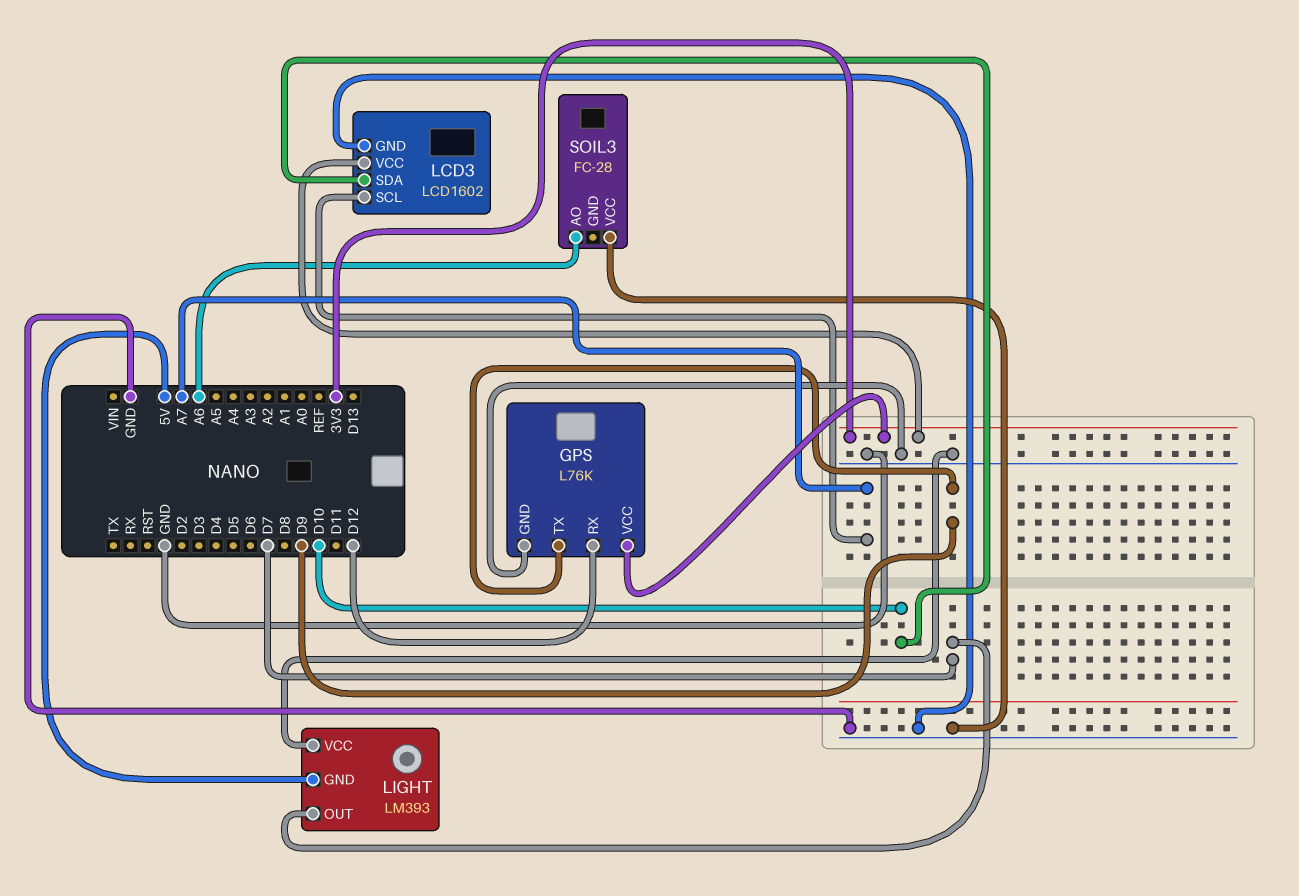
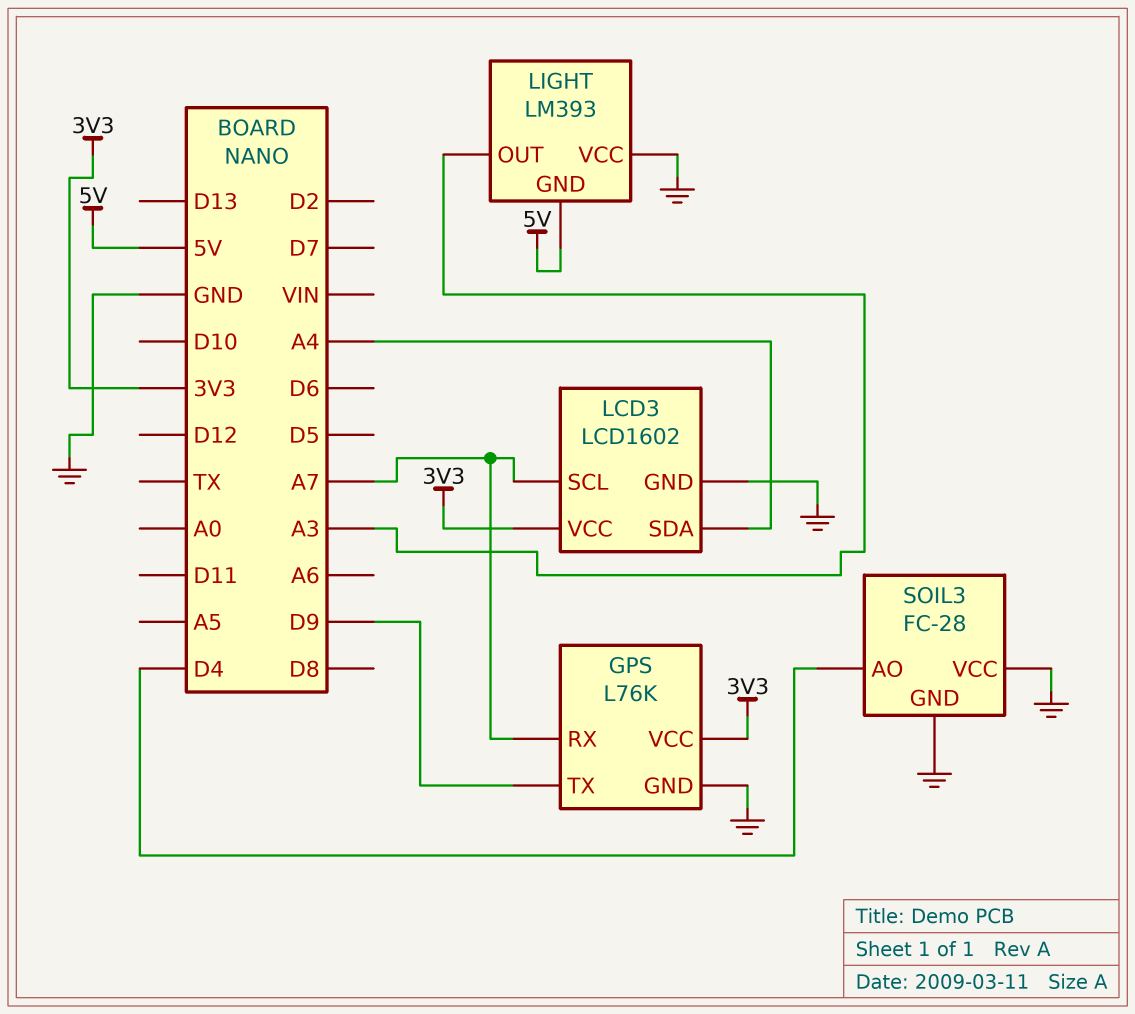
GPS pin RX: D12 -> A7
LCD3 pin SDA: D10 -> A4
LIGHT pin OUT: D7 -> A3
SOIL3 pin AO: A6 -> D4
SOIL3 pin GND: none -> GND

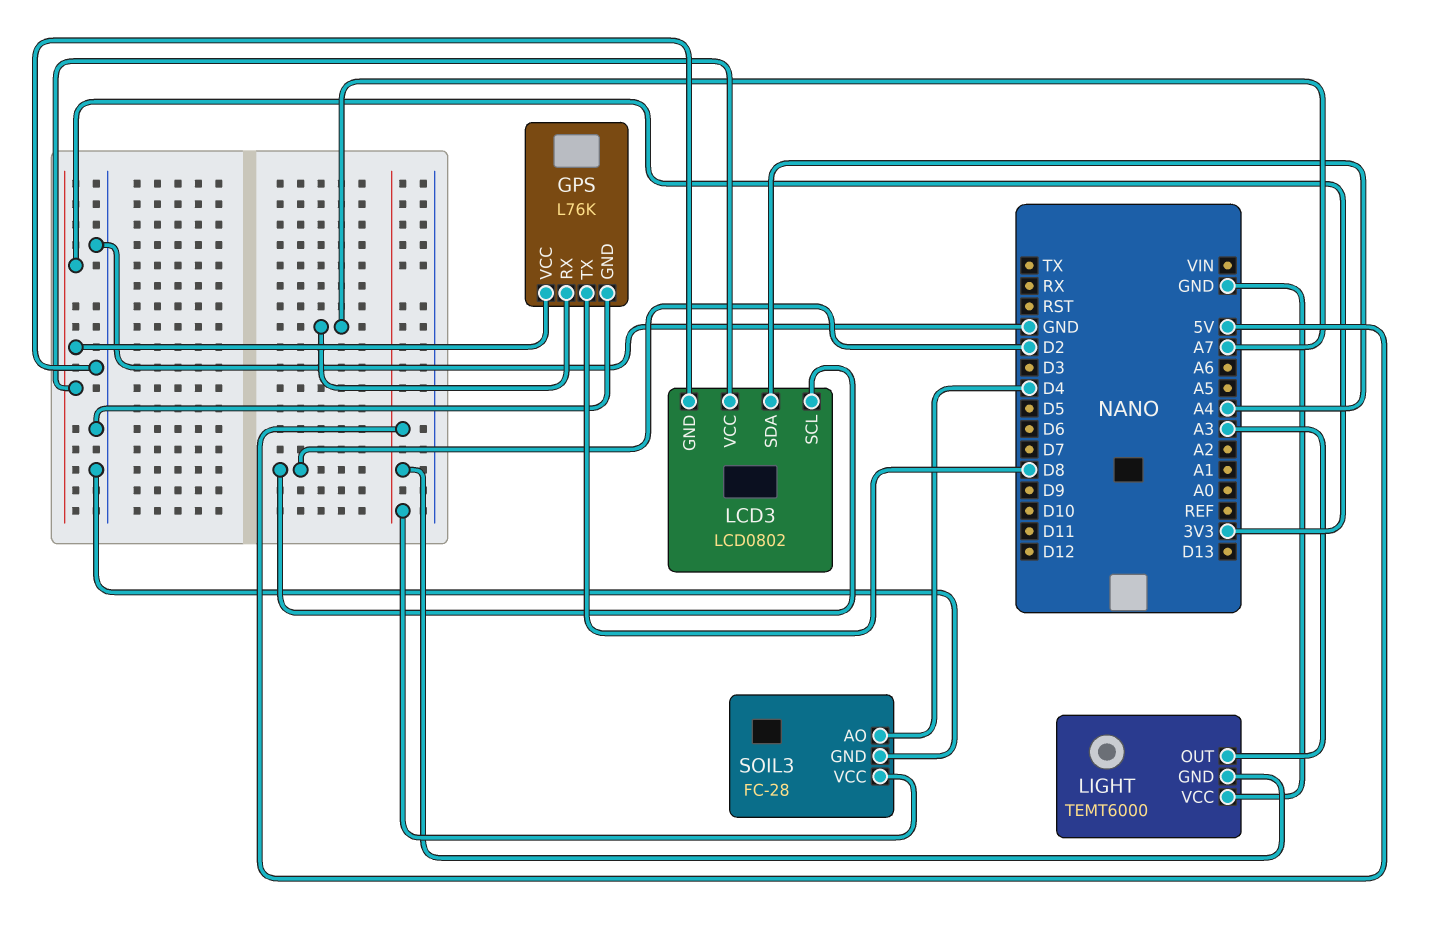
GPS pin TX: D9 -> D8
LCD3: LCD1602 -> LCD0802
LCD3 pin SCL: A7 -> D2
LIGHT: LM393 -> TEMT6000
SOIL3 pin VCC: GND -> 5V

